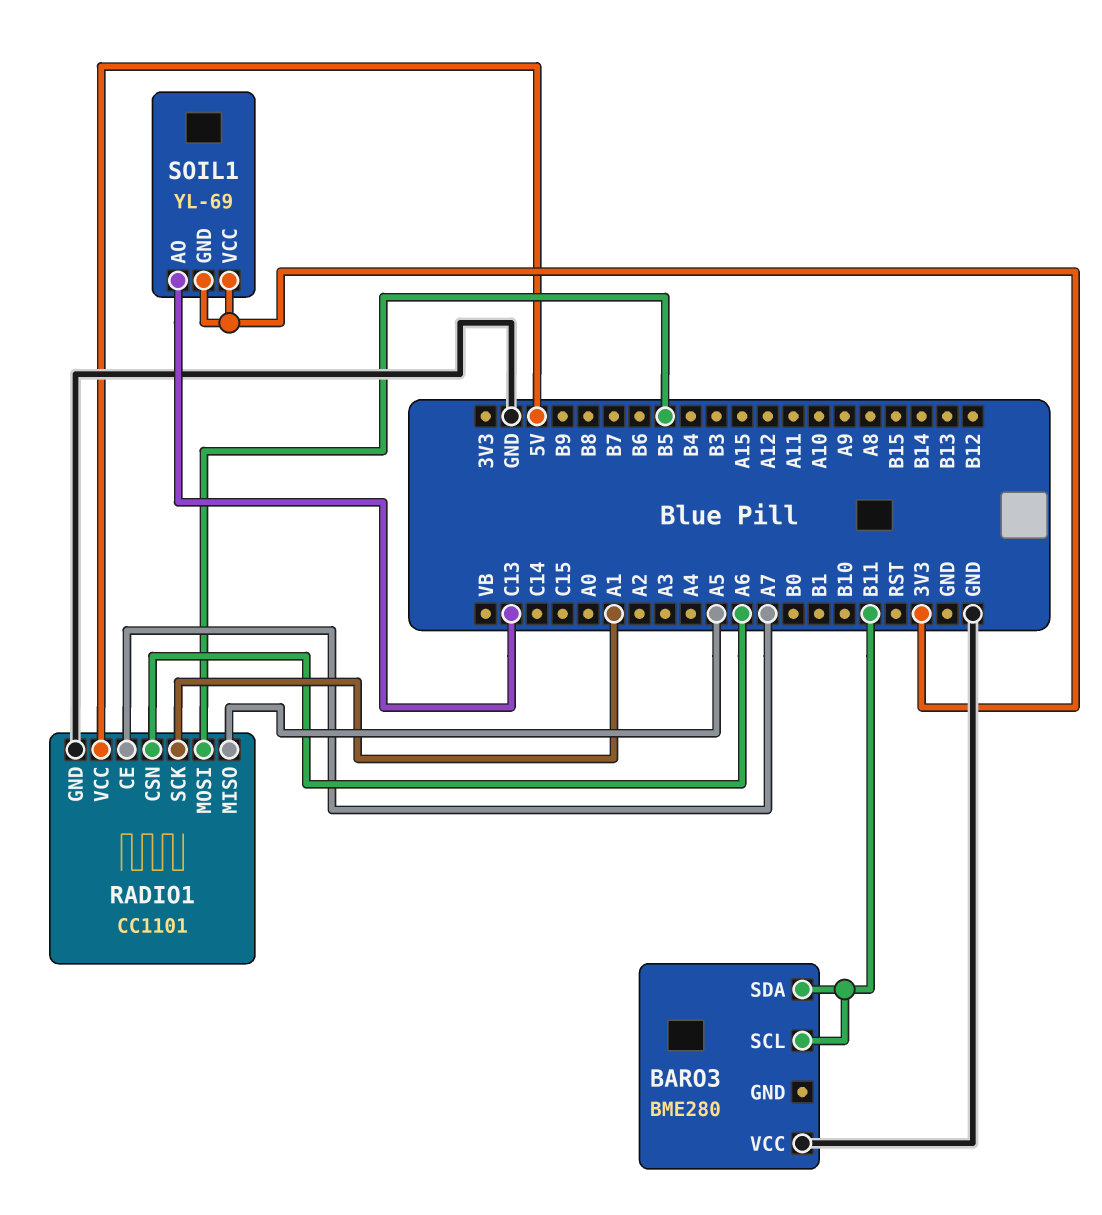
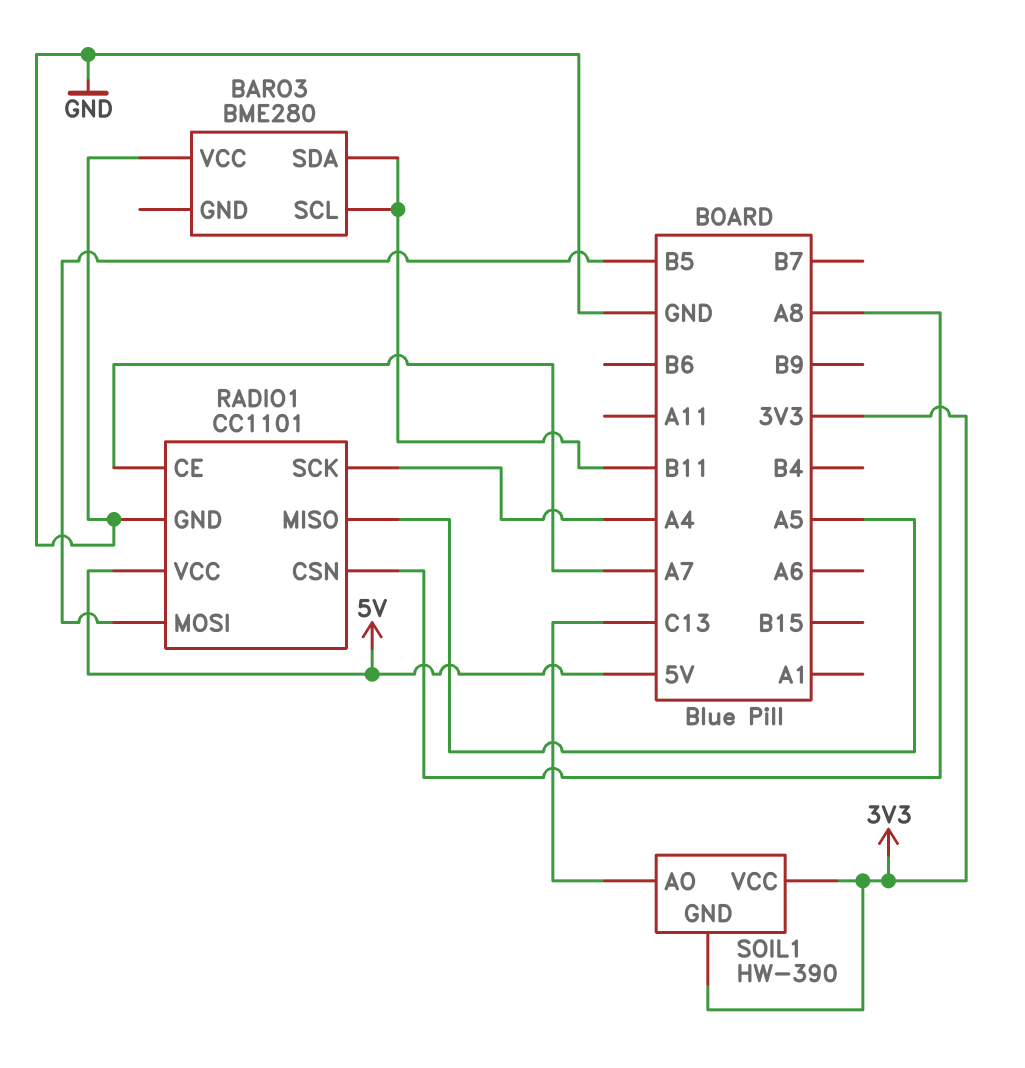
RADIO1 pin CSN: A6 -> A8
RADIO1 pin SCK: A1 -> A4
SOIL1: YL-69 -> HW-390

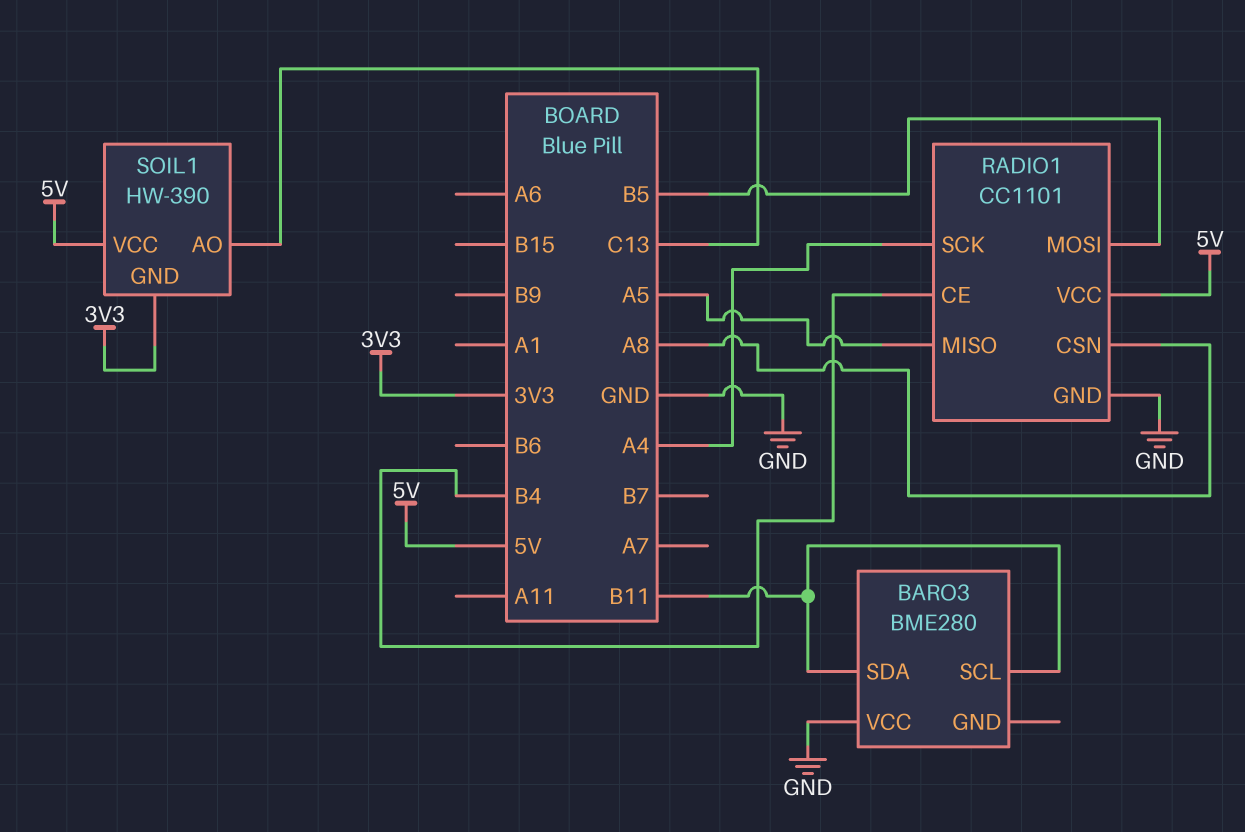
RADIO1 pin CE: A7 -> B4
SOIL1 pin VCC: 3V3 -> 5V

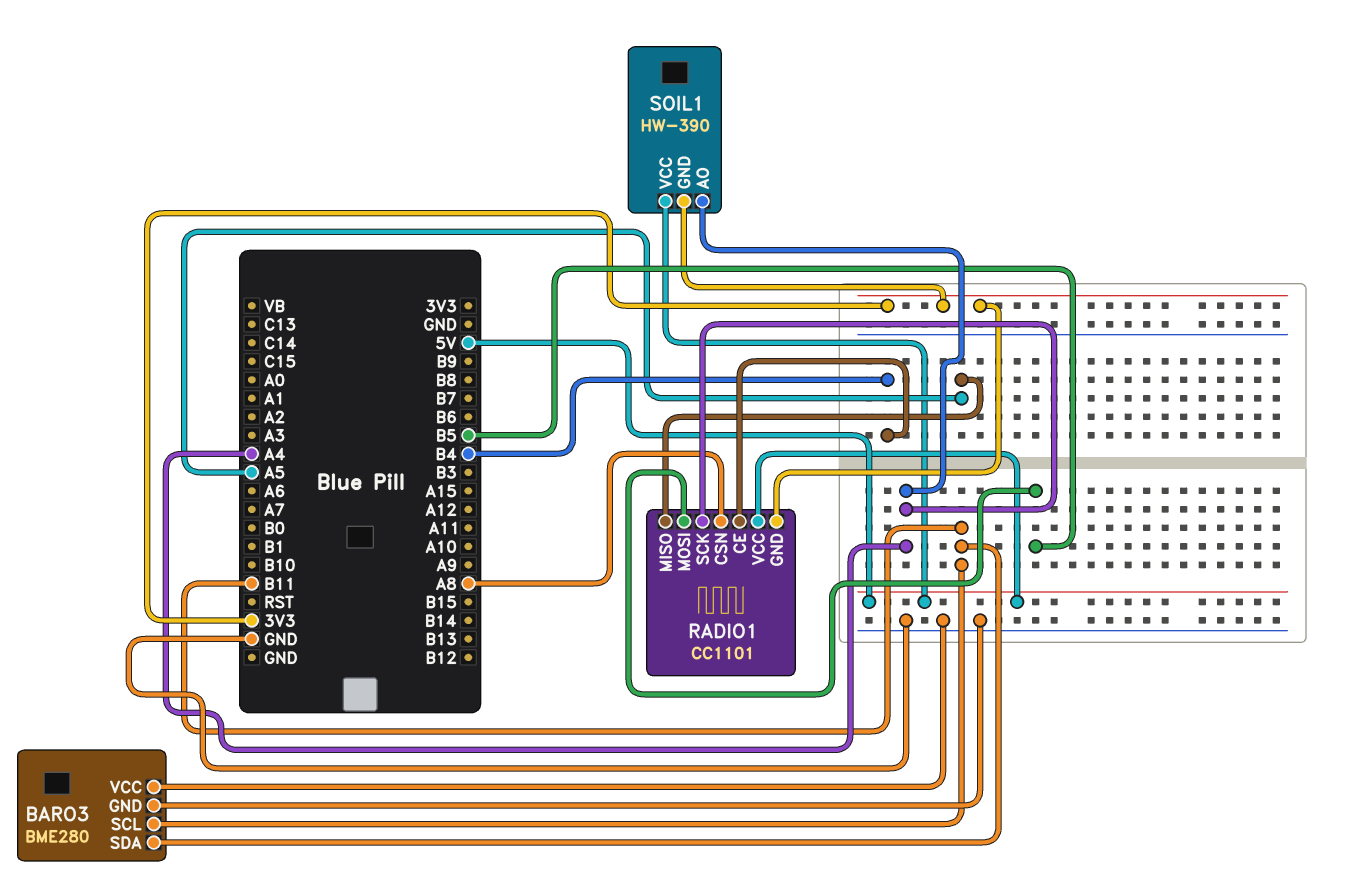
BARO3 pin GND: none -> GND
RADIO1 pin GND: GND -> 3V3
SOIL1 pin AO: C13 -> A4

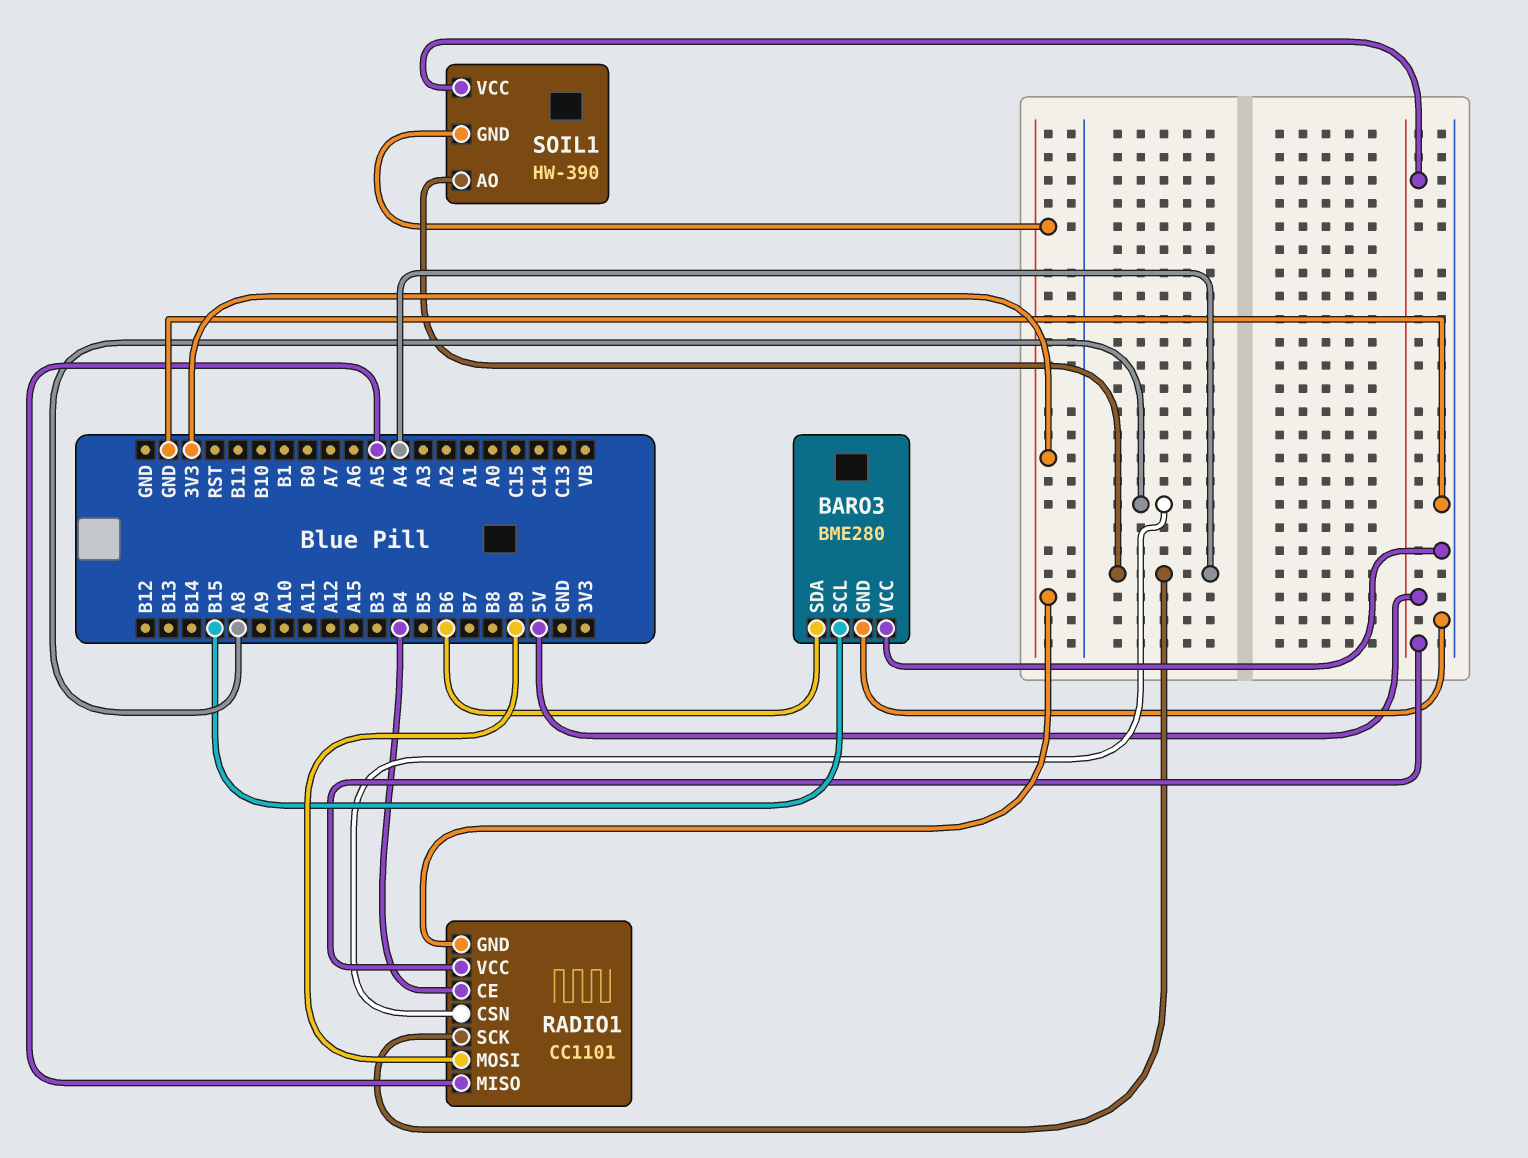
BARO3 pin SCL: B11 -> B15
BARO3 pin SDA: B11 -> B6
RADIO1 pin MOSI: B5 -> B9

